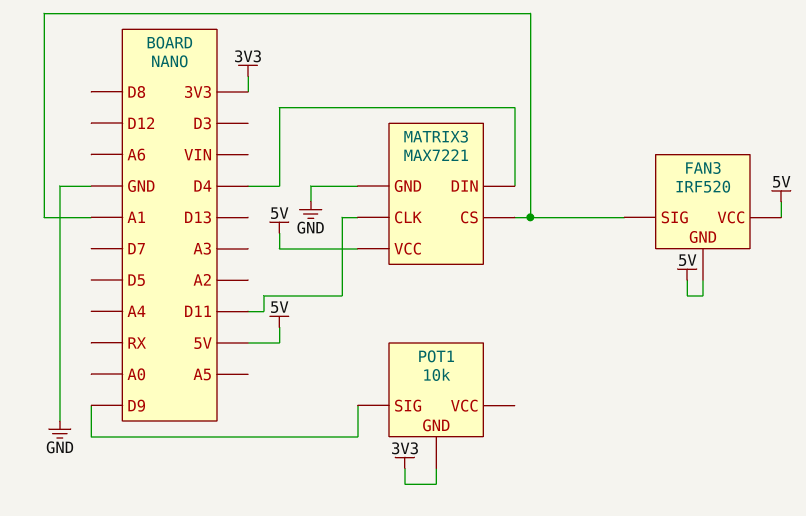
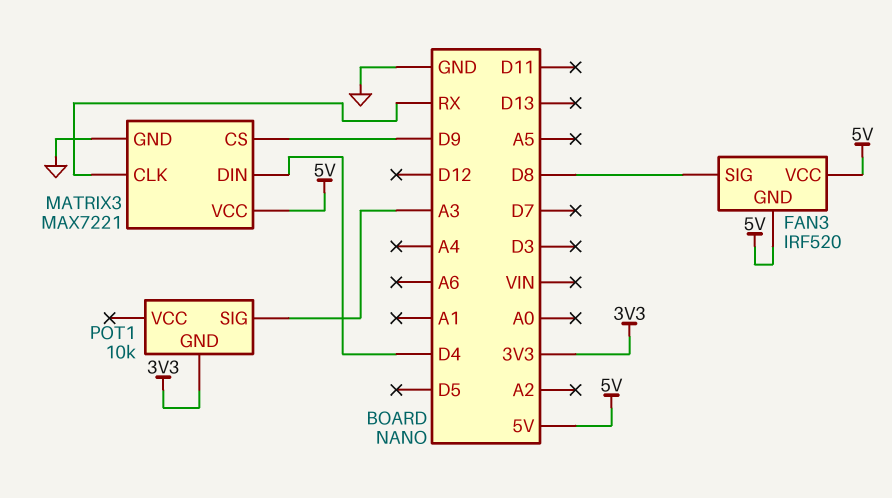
FAN3 pin SIG: A1 -> D8
MATRIX3 pin CLK: D11 -> RX
MATRIX3 pin CS: A1 -> D9
POT1 pin SIG: D9 -> A3

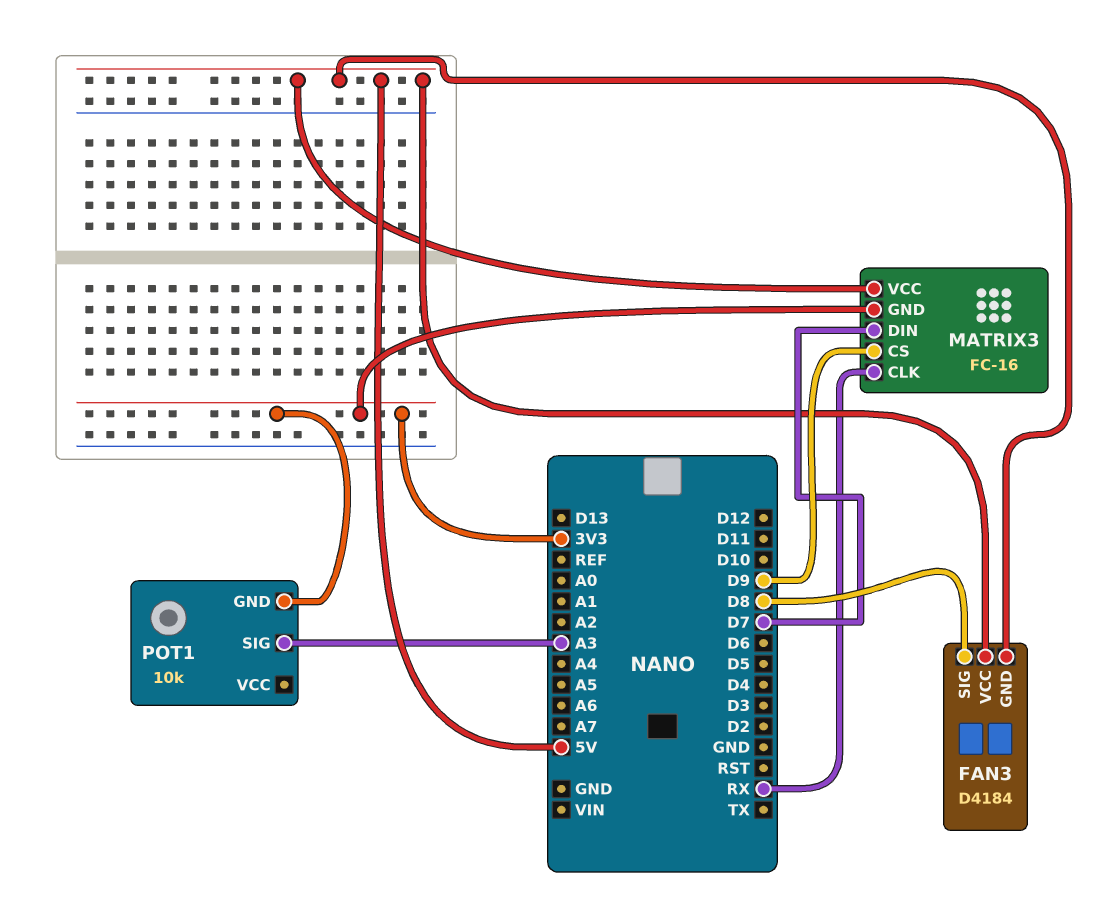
FAN3: IRF520 -> D4184
MATRIX3: MAX7221 -> FC-16
MATRIX3 pin DIN: D4 -> D7
MATRIX3 pin GND: GND -> 3V3

